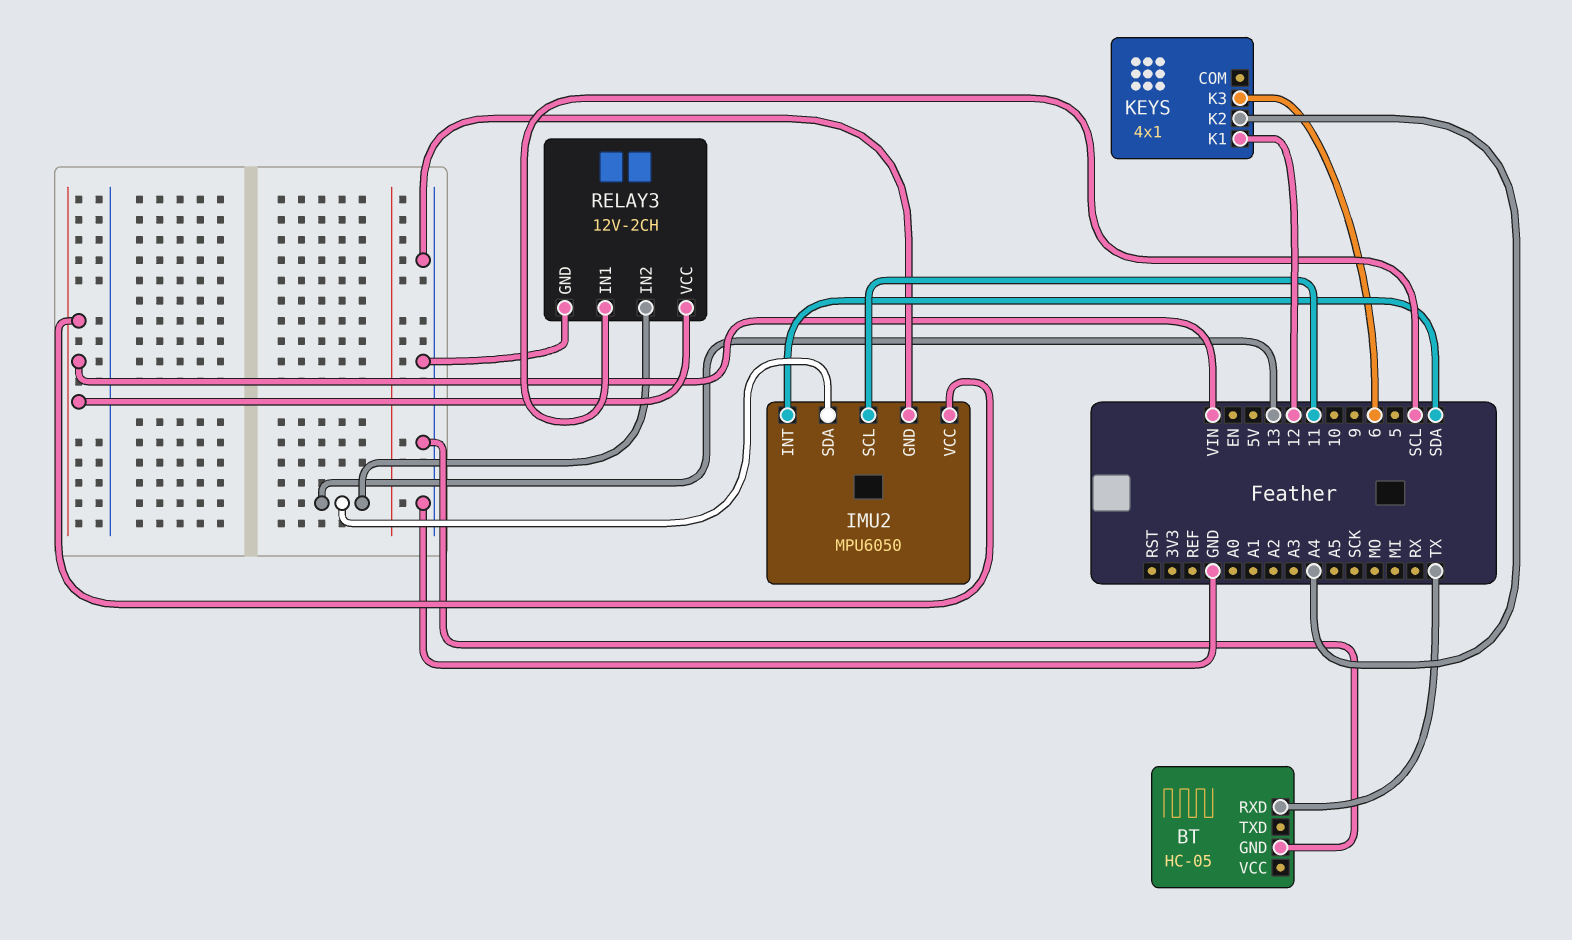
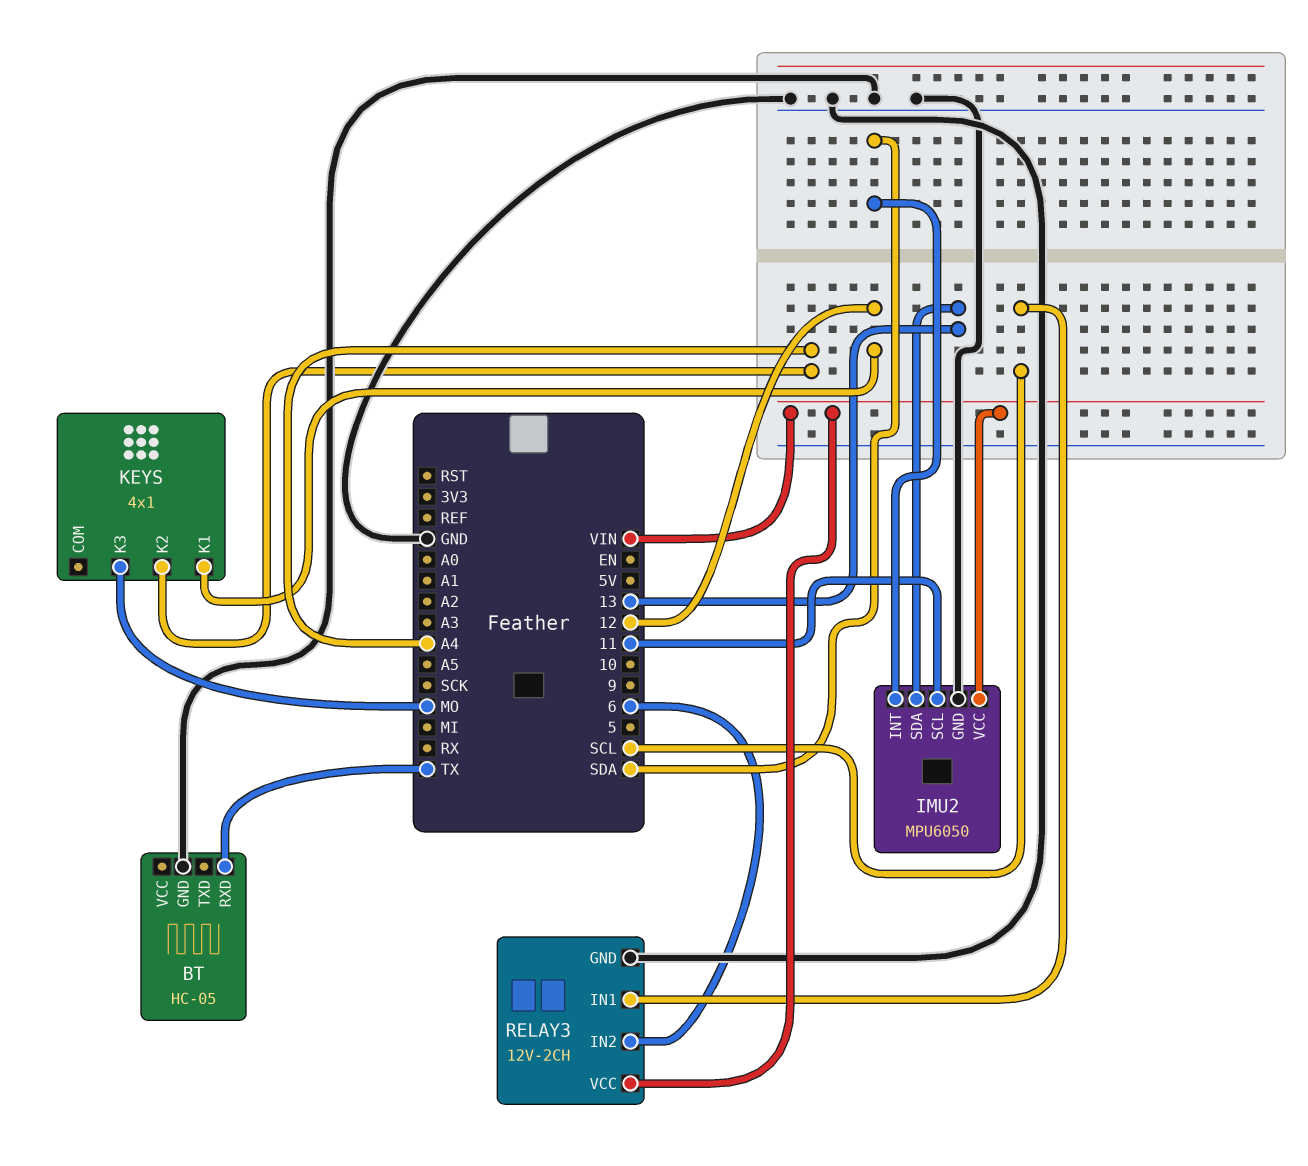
KEYS pin K3: 6 -> MO
RELAY3 pin IN2: 13 -> 6

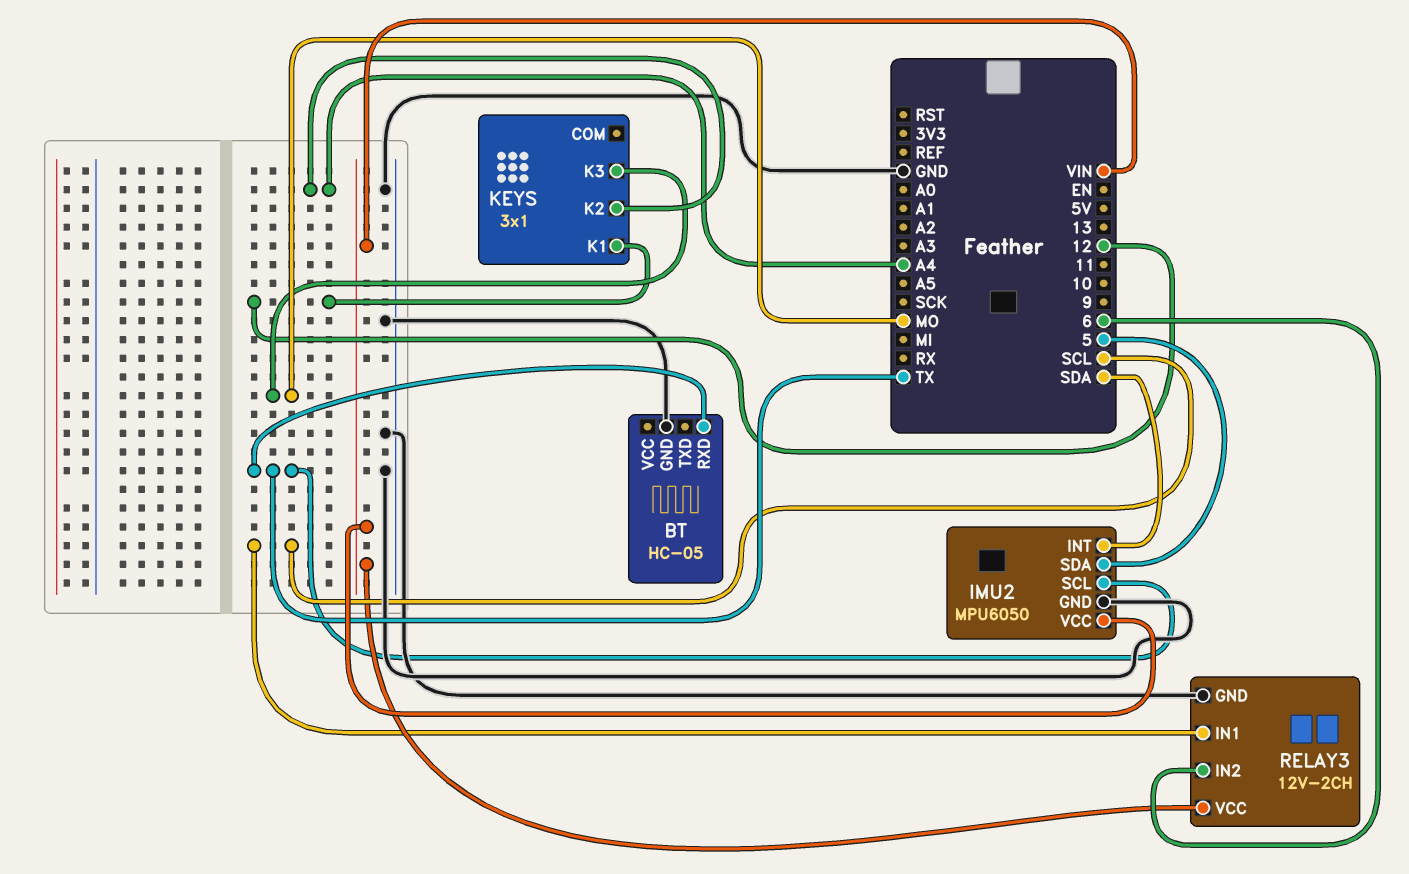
IMU2 pin SCL: 11 -> TX
IMU2 pin SDA: 13 -> 5
KEYS: 4x1 -> 3x1

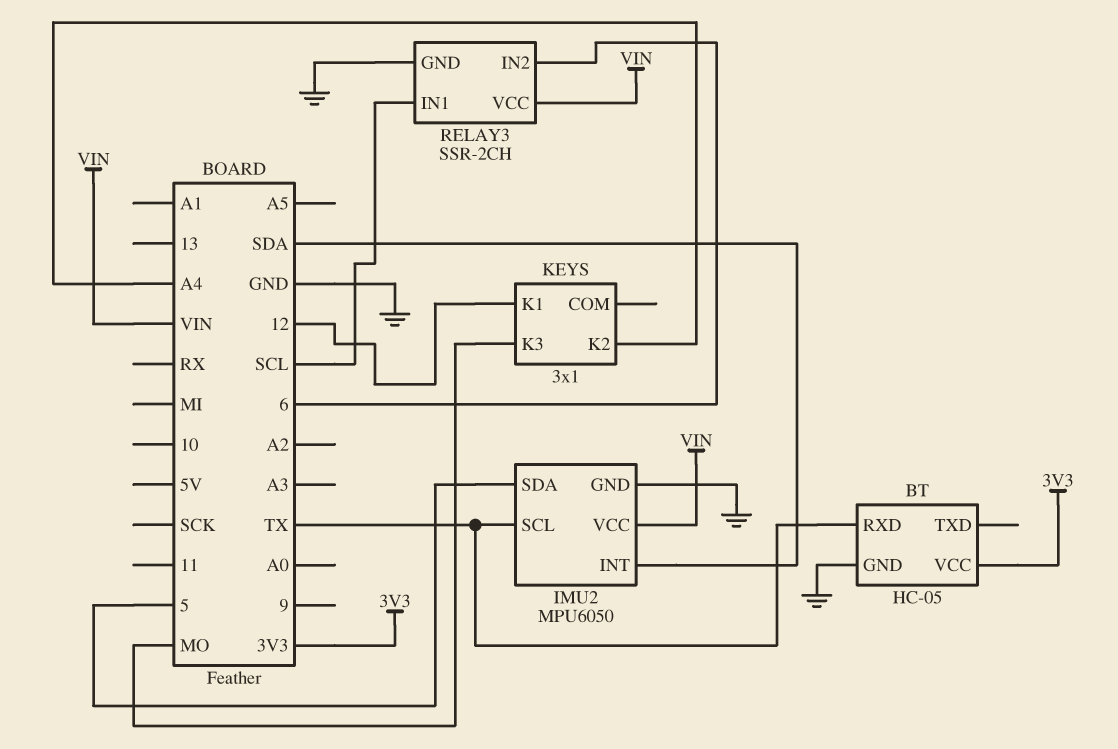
BT pin VCC: none -> 3V3
RELAY3: 12V-2CH -> SSR-2CH

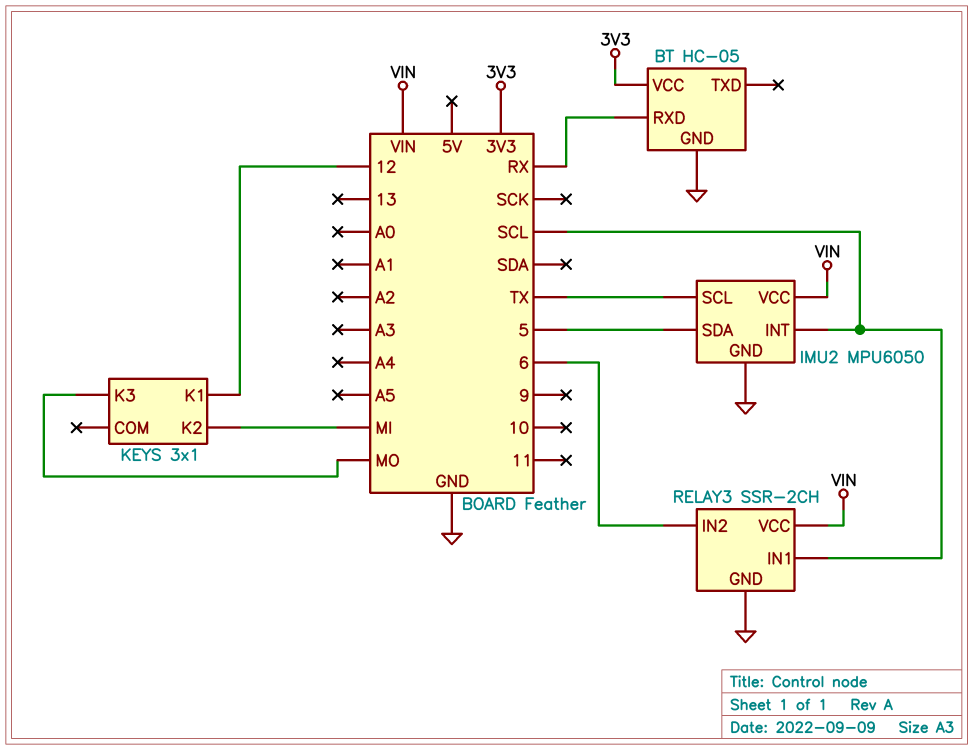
BT pin RXD: TX -> RX
IMU2 pin INT: SDA -> SCL
KEYS pin K2: A4 -> MI

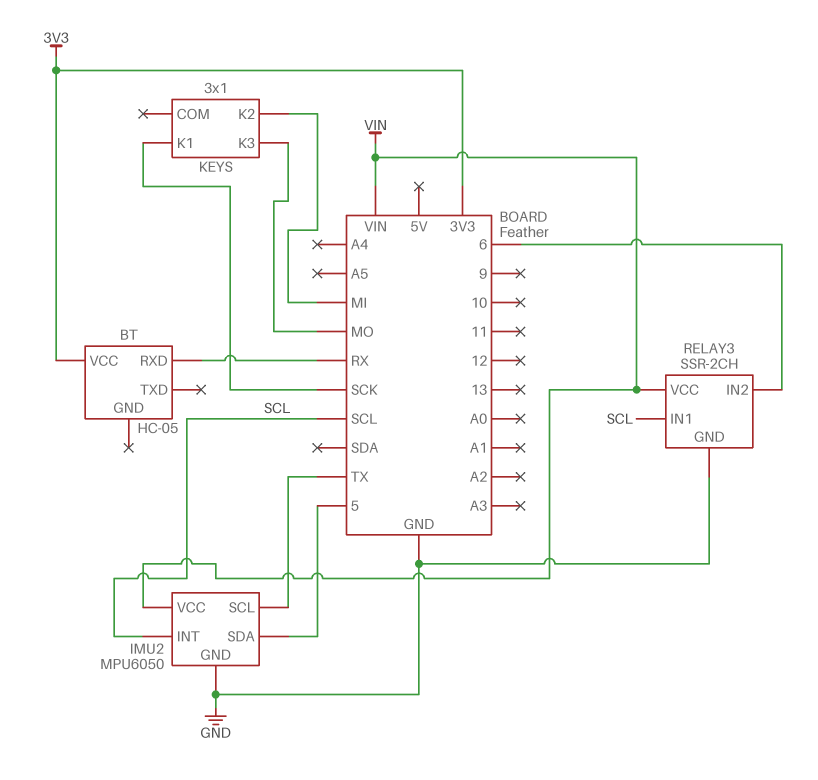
BT pin GND: GND -> none
KEYS pin K1: 12 -> SCK

